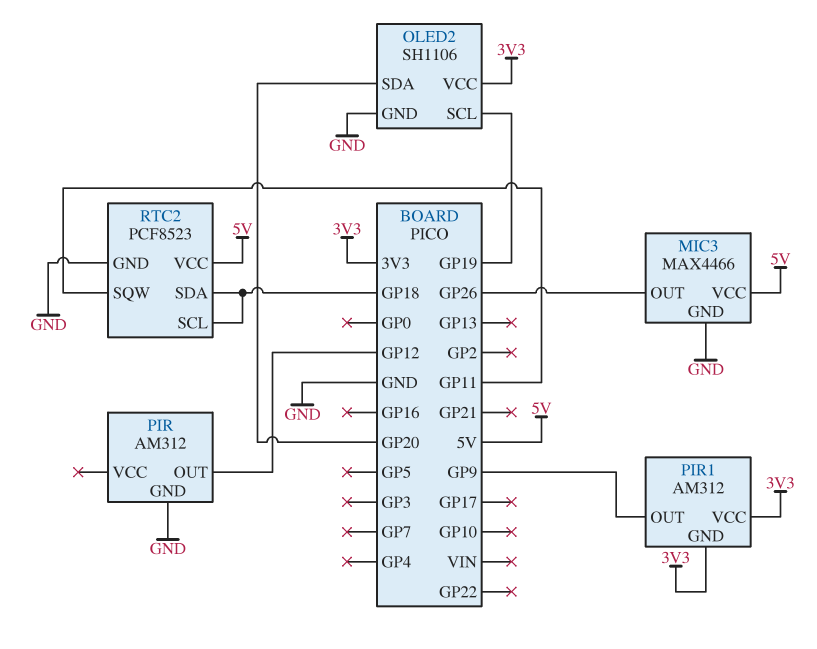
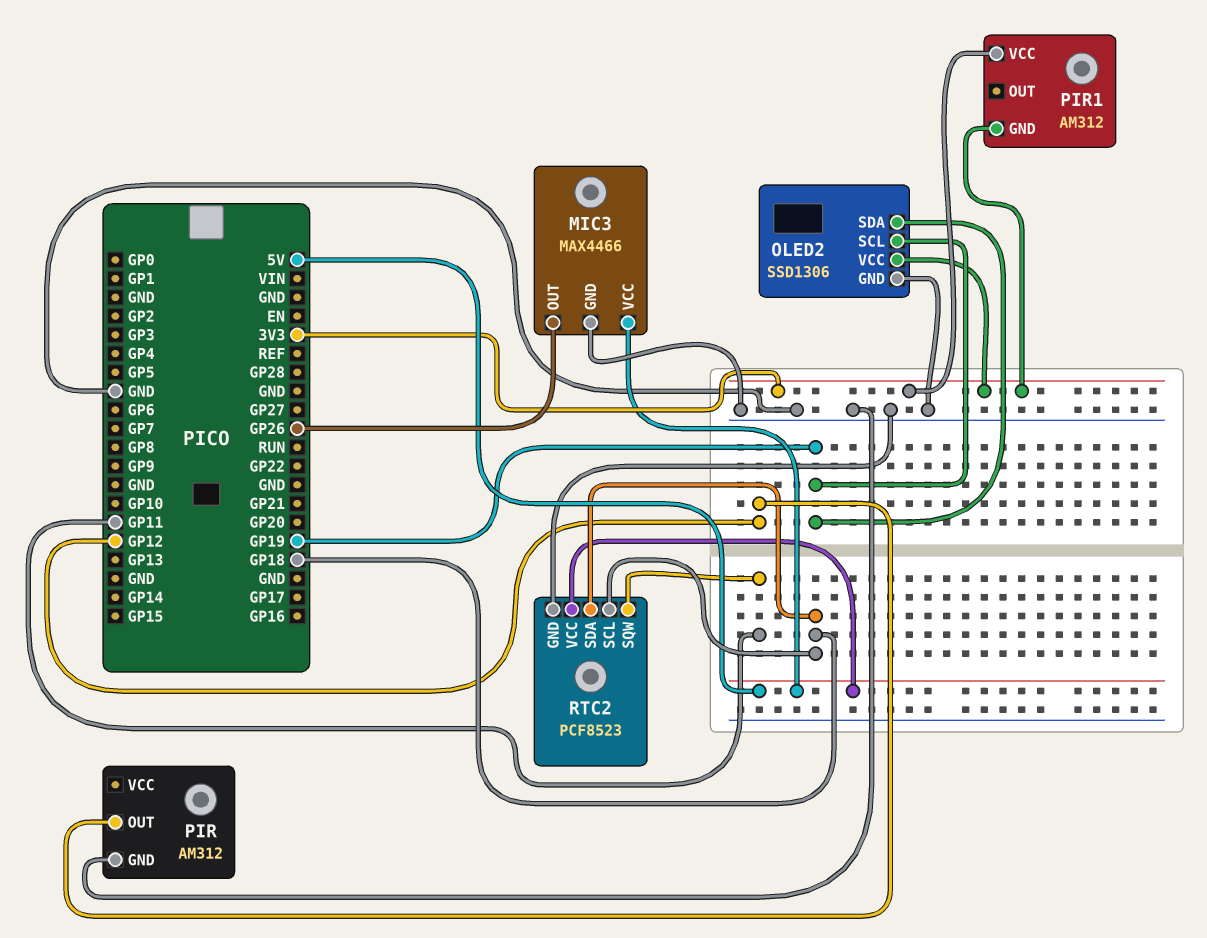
OLED2: SH1106 -> SSD1306
OLED2 pin SDA: GP20 -> GP19
PIR1 pin OUT: GP9 -> none

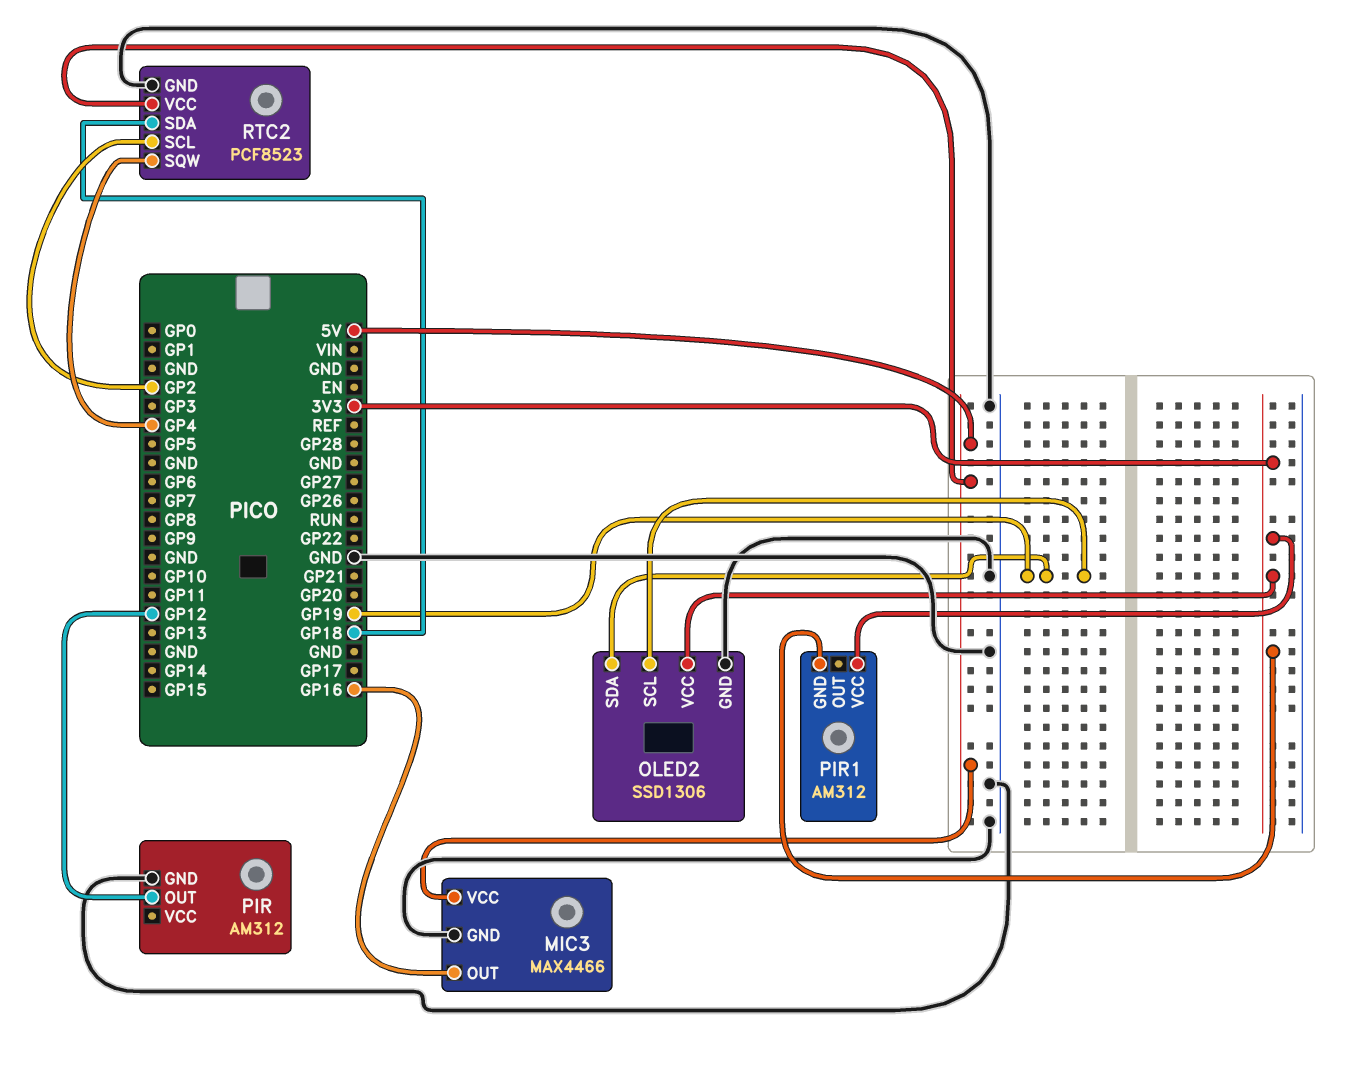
MIC3 pin OUT: GP26 -> GP16
RTC2 pin SCL: GP18 -> GP2
RTC2 pin SQW: GP11 -> GP4

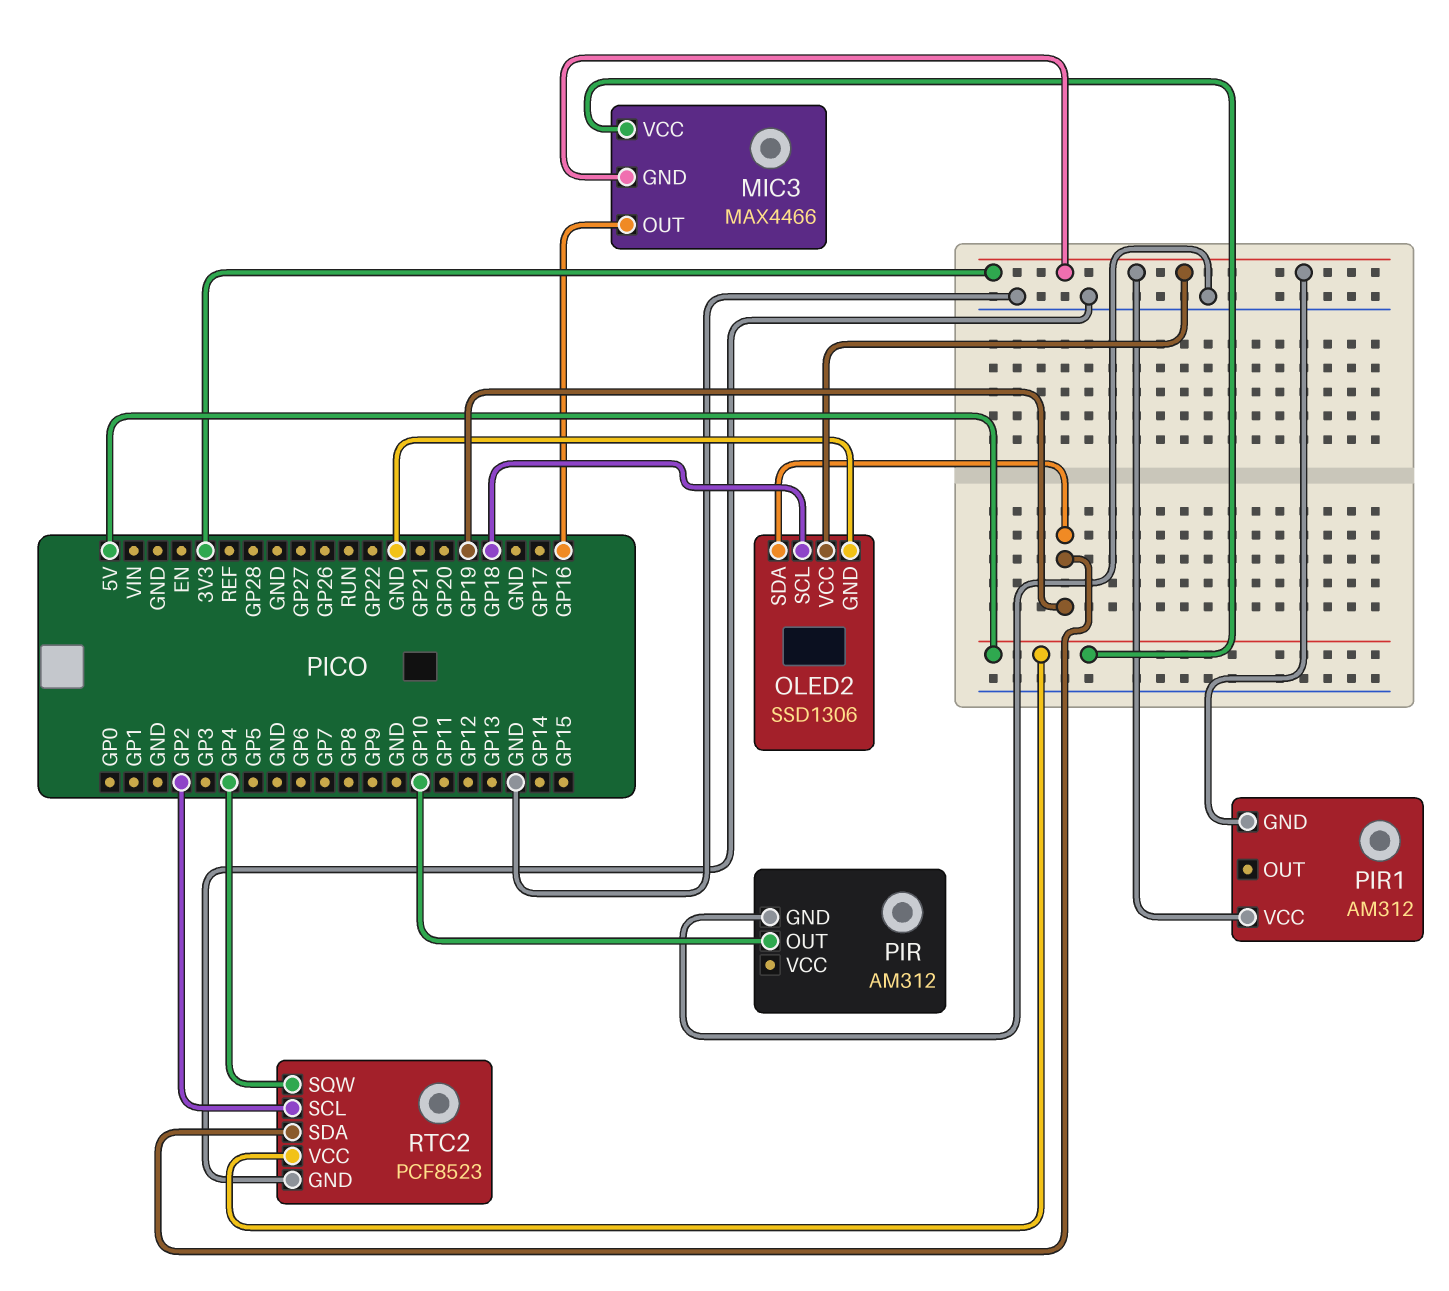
MIC3 pin GND: GND -> 3V3
OLED2 pin SCL: GP19 -> GP18
PIR pin OUT: GP12 -> GP10
RTC2 pin SDA: GP18 -> GP19

